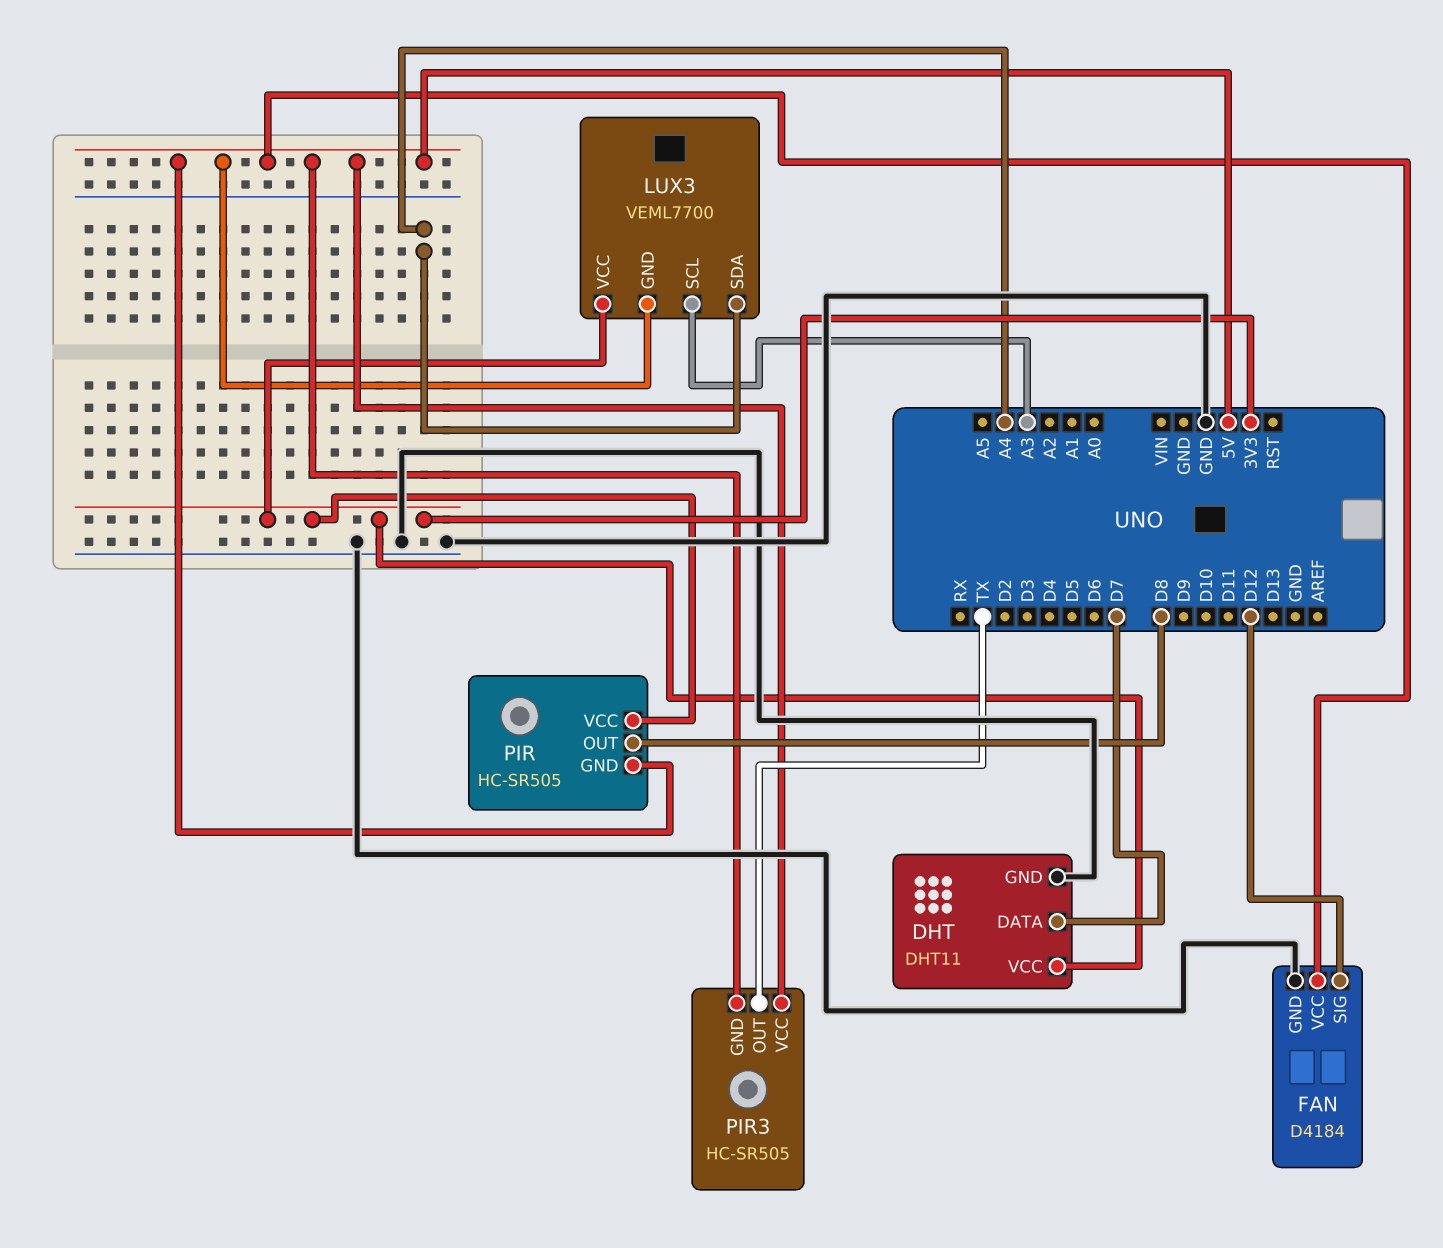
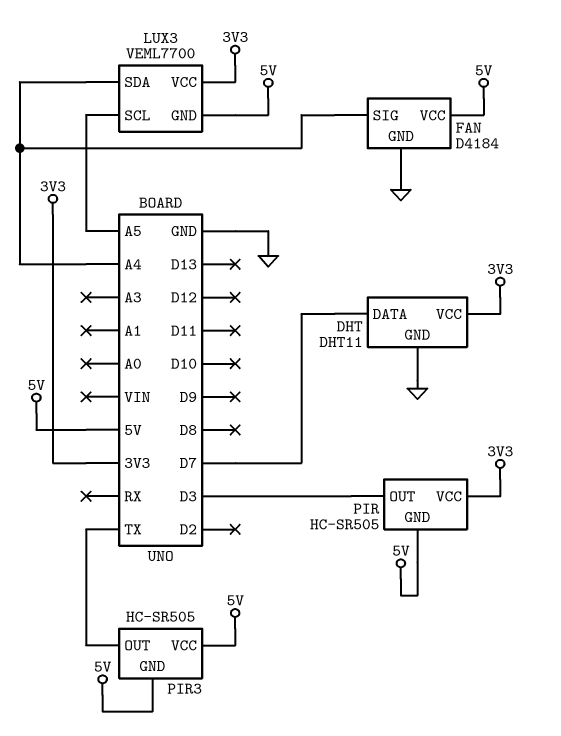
FAN pin SIG: D12 -> A4
LUX3 pin SCL: A3 -> A5
PIR pin OUT: D8 -> D3

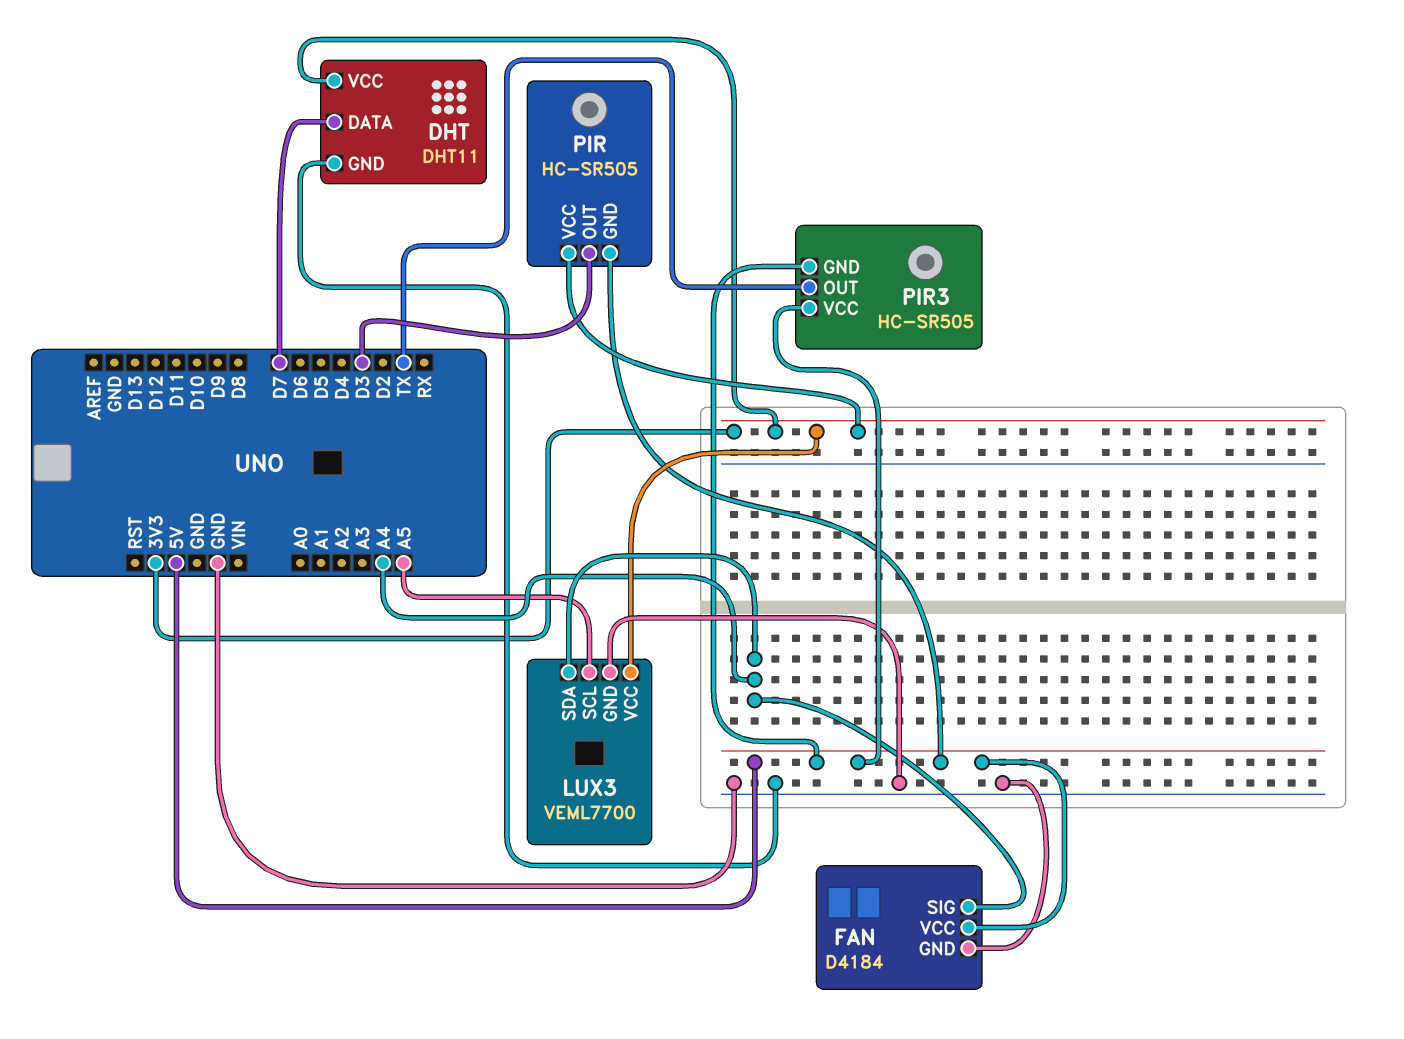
LUX3 pin GND: 5V -> GND

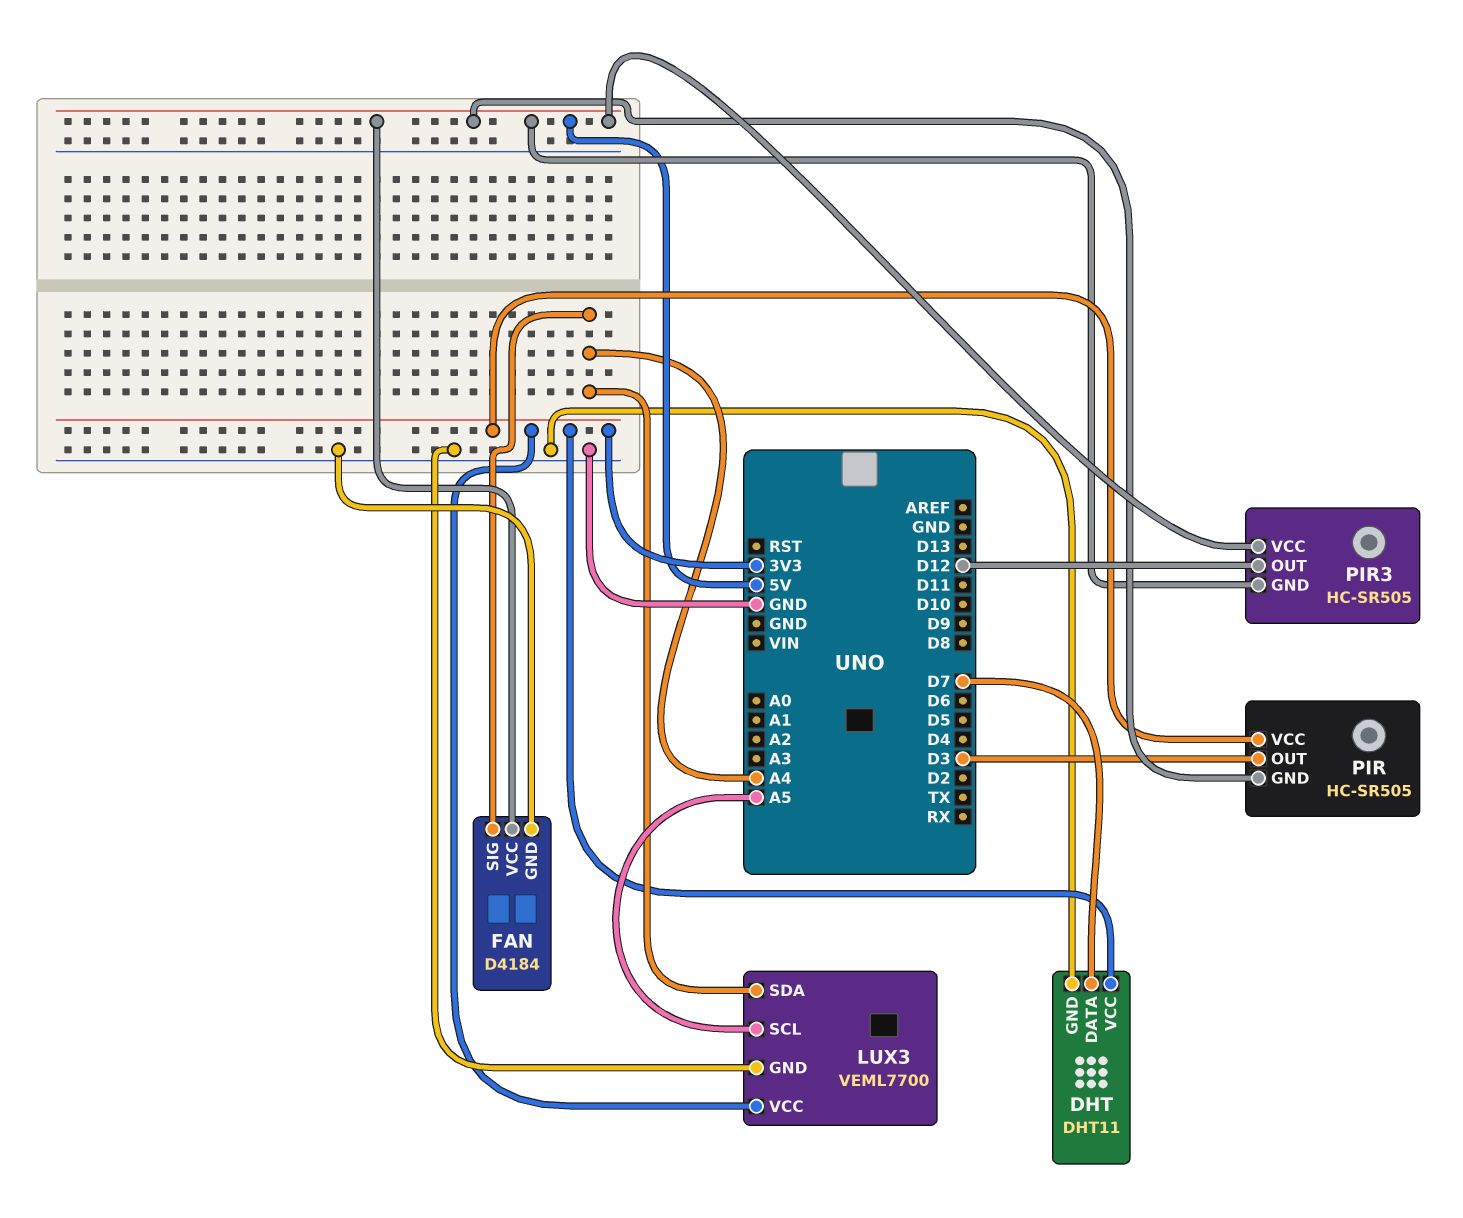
PIR3 pin OUT: TX -> D12

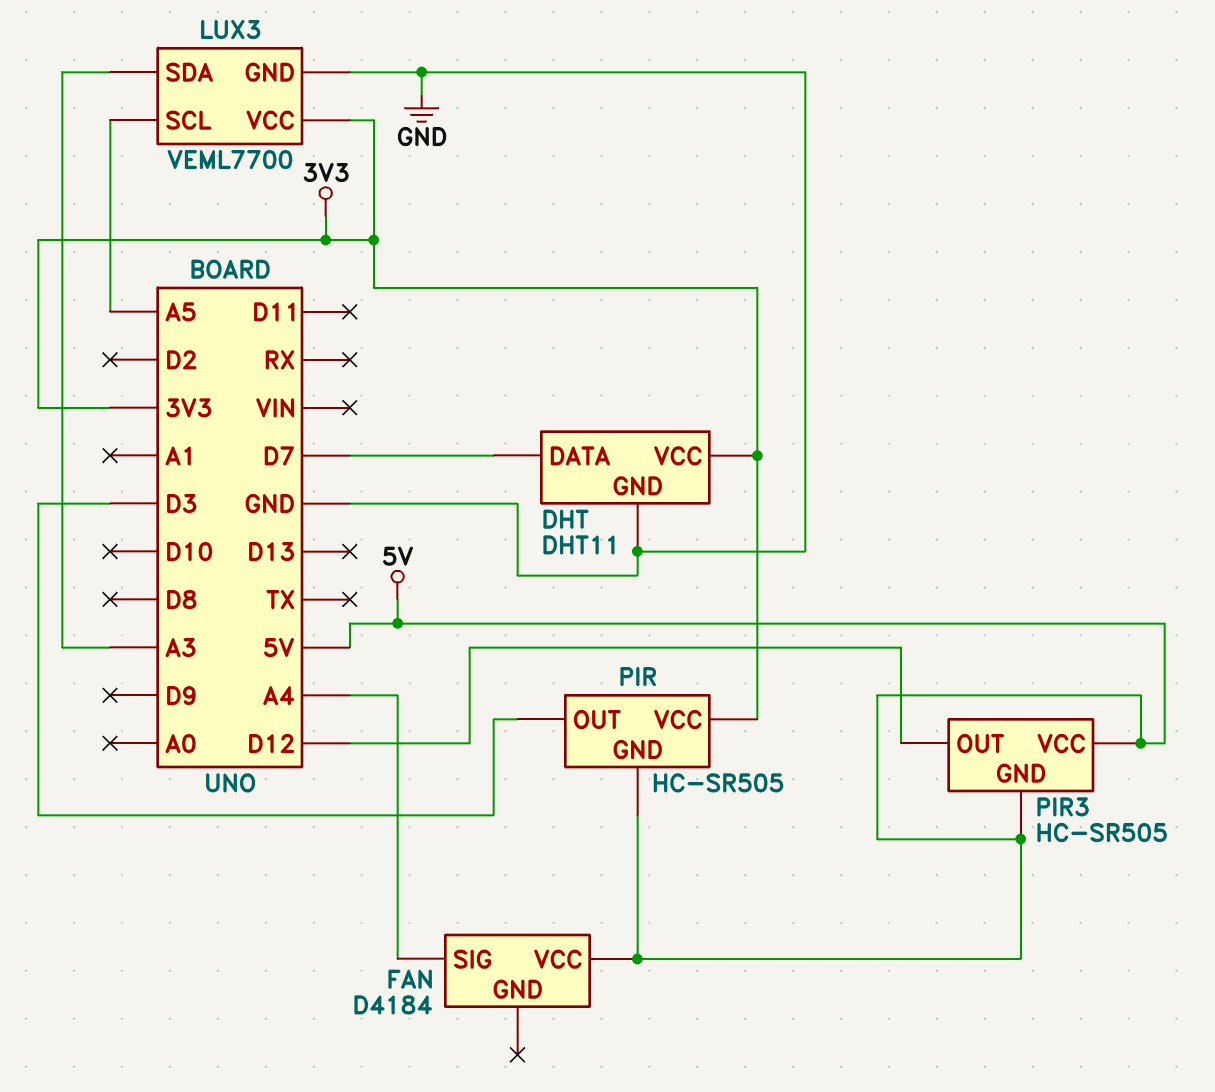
FAN pin GND: GND -> none
LUX3 pin SDA: A4 -> A3

